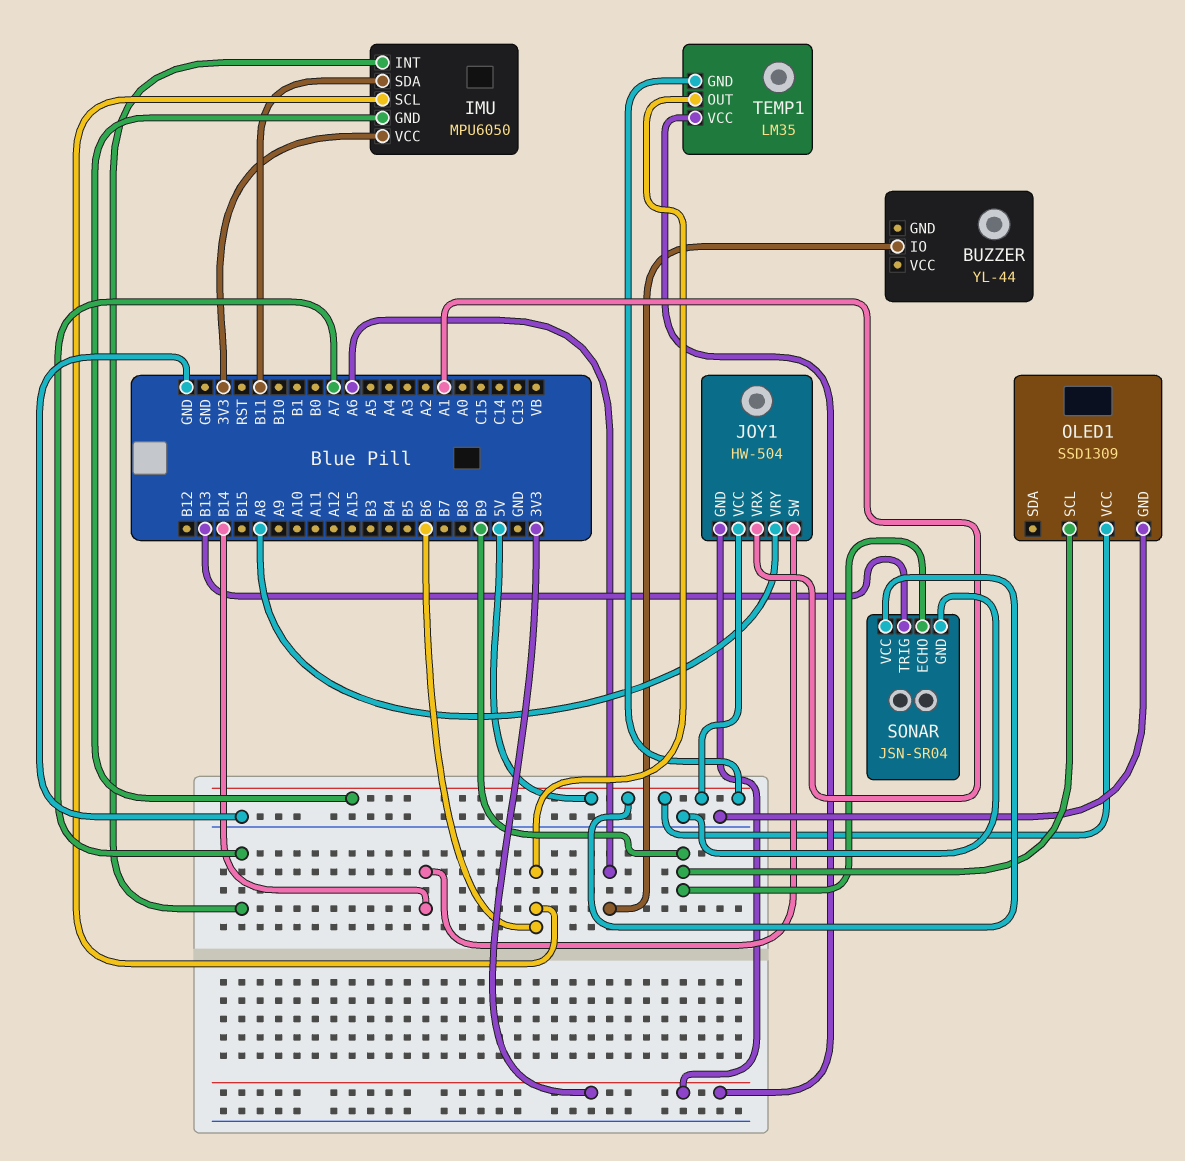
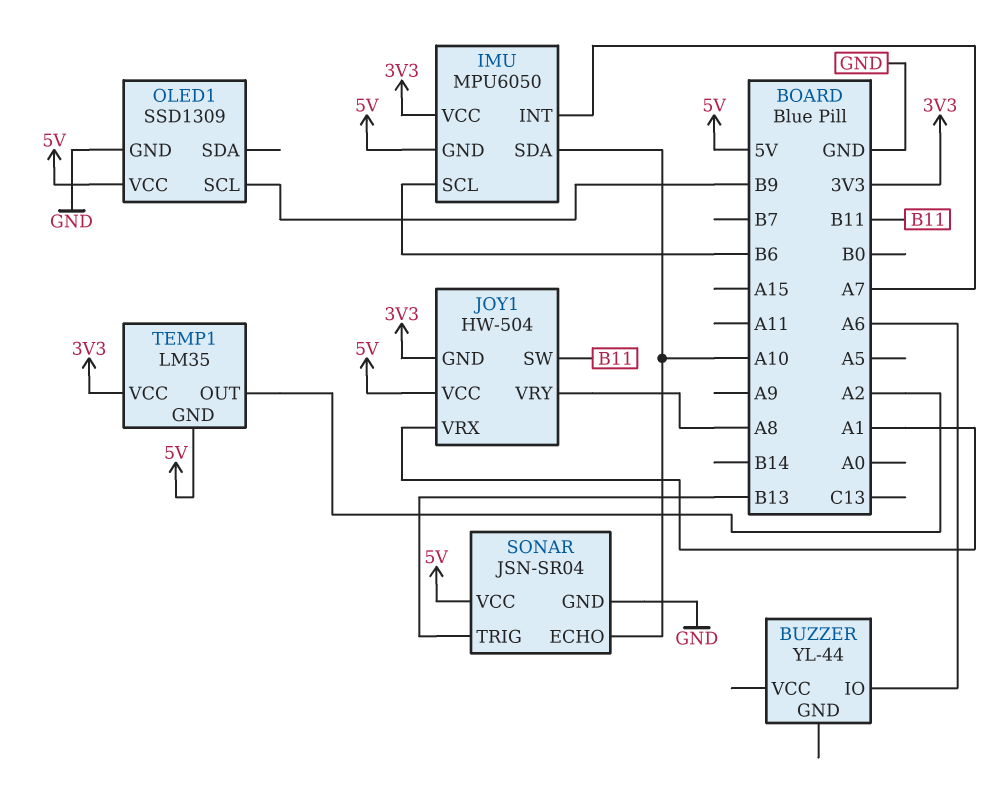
IMU pin SDA: B11 -> A10
JOY1 pin SW: B14 -> B11
SONAR pin ECHO: B9 -> A10
TEMP1 pin OUT: B6 -> A2

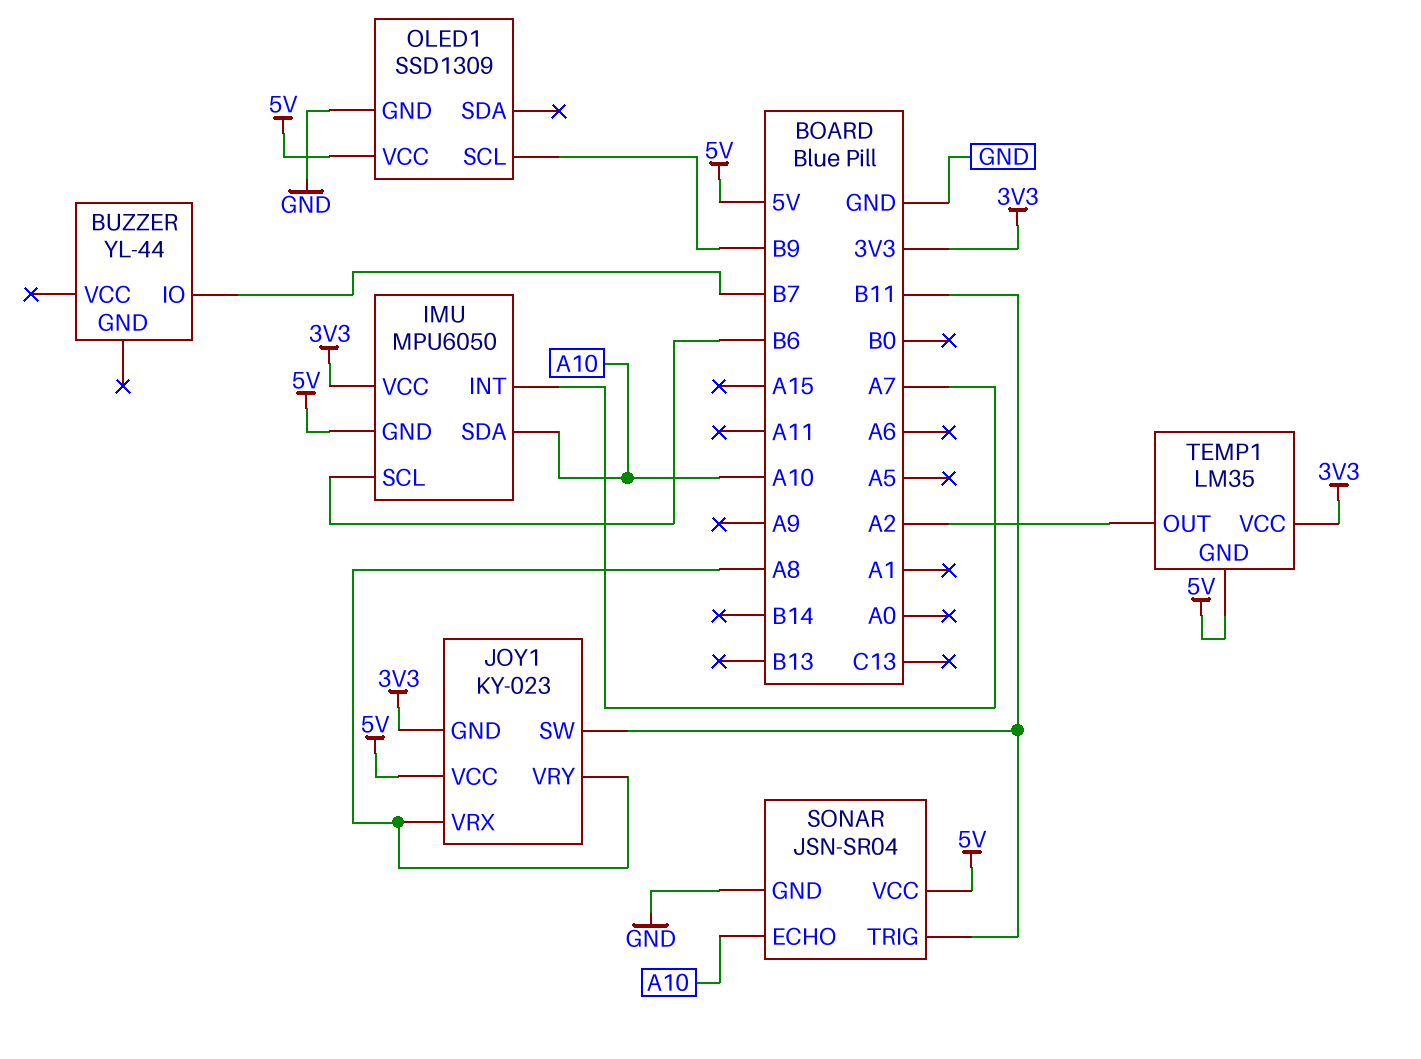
BUZZER pin IO: A6 -> B7
JOY1: HW-504 -> KY-023
JOY1 pin VRX: A1 -> A8
SONAR pin TRIG: B13 -> B11

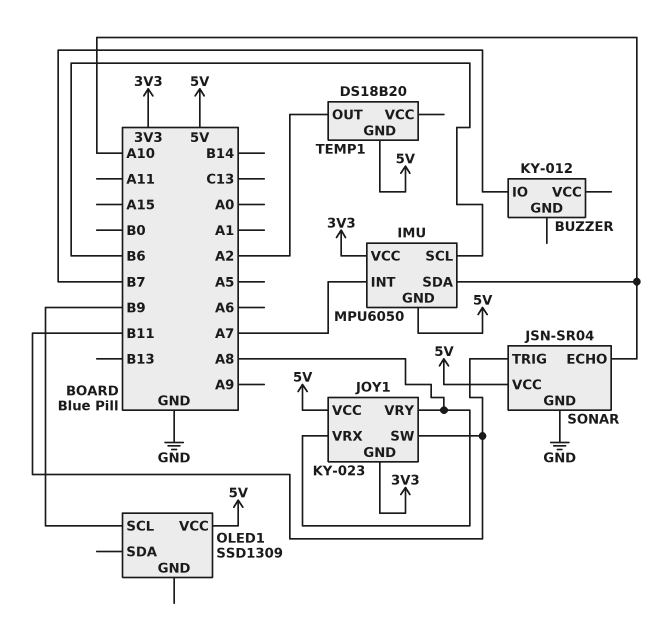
BUZZER: YL-44 -> KY-012
OLED1 pin GND: GND -> none
TEMP1: LM35 -> DS18B20
TEMP1 pin VCC: 3V3 -> none

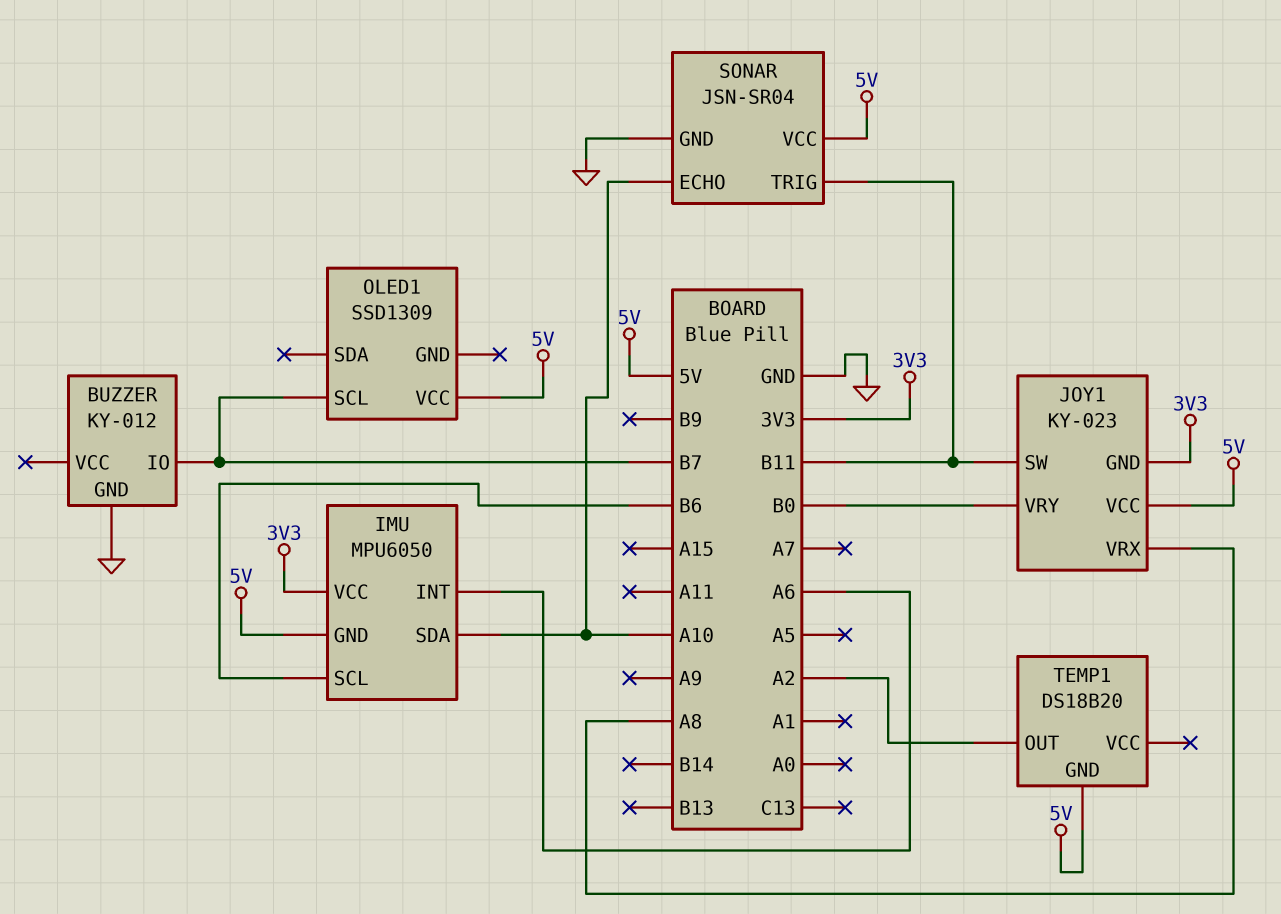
BUZZER pin GND: none -> GND
IMU pin INT: A7 -> A6
JOY1 pin VRY: A8 -> B0
OLED1 pin SCL: B9 -> B7

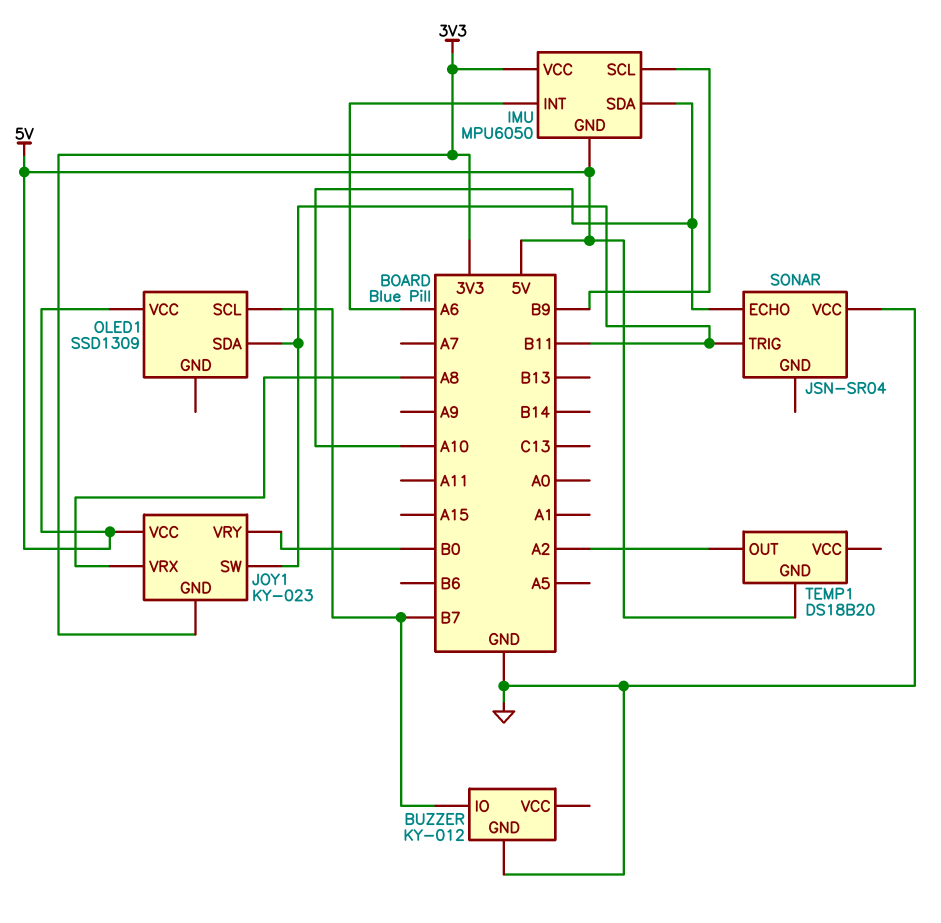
IMU pin SCL: B6 -> B9
OLED1 pin SDA: none -> B11
SONAR pin GND: GND -> none
SONAR pin VCC: 5V -> GND

